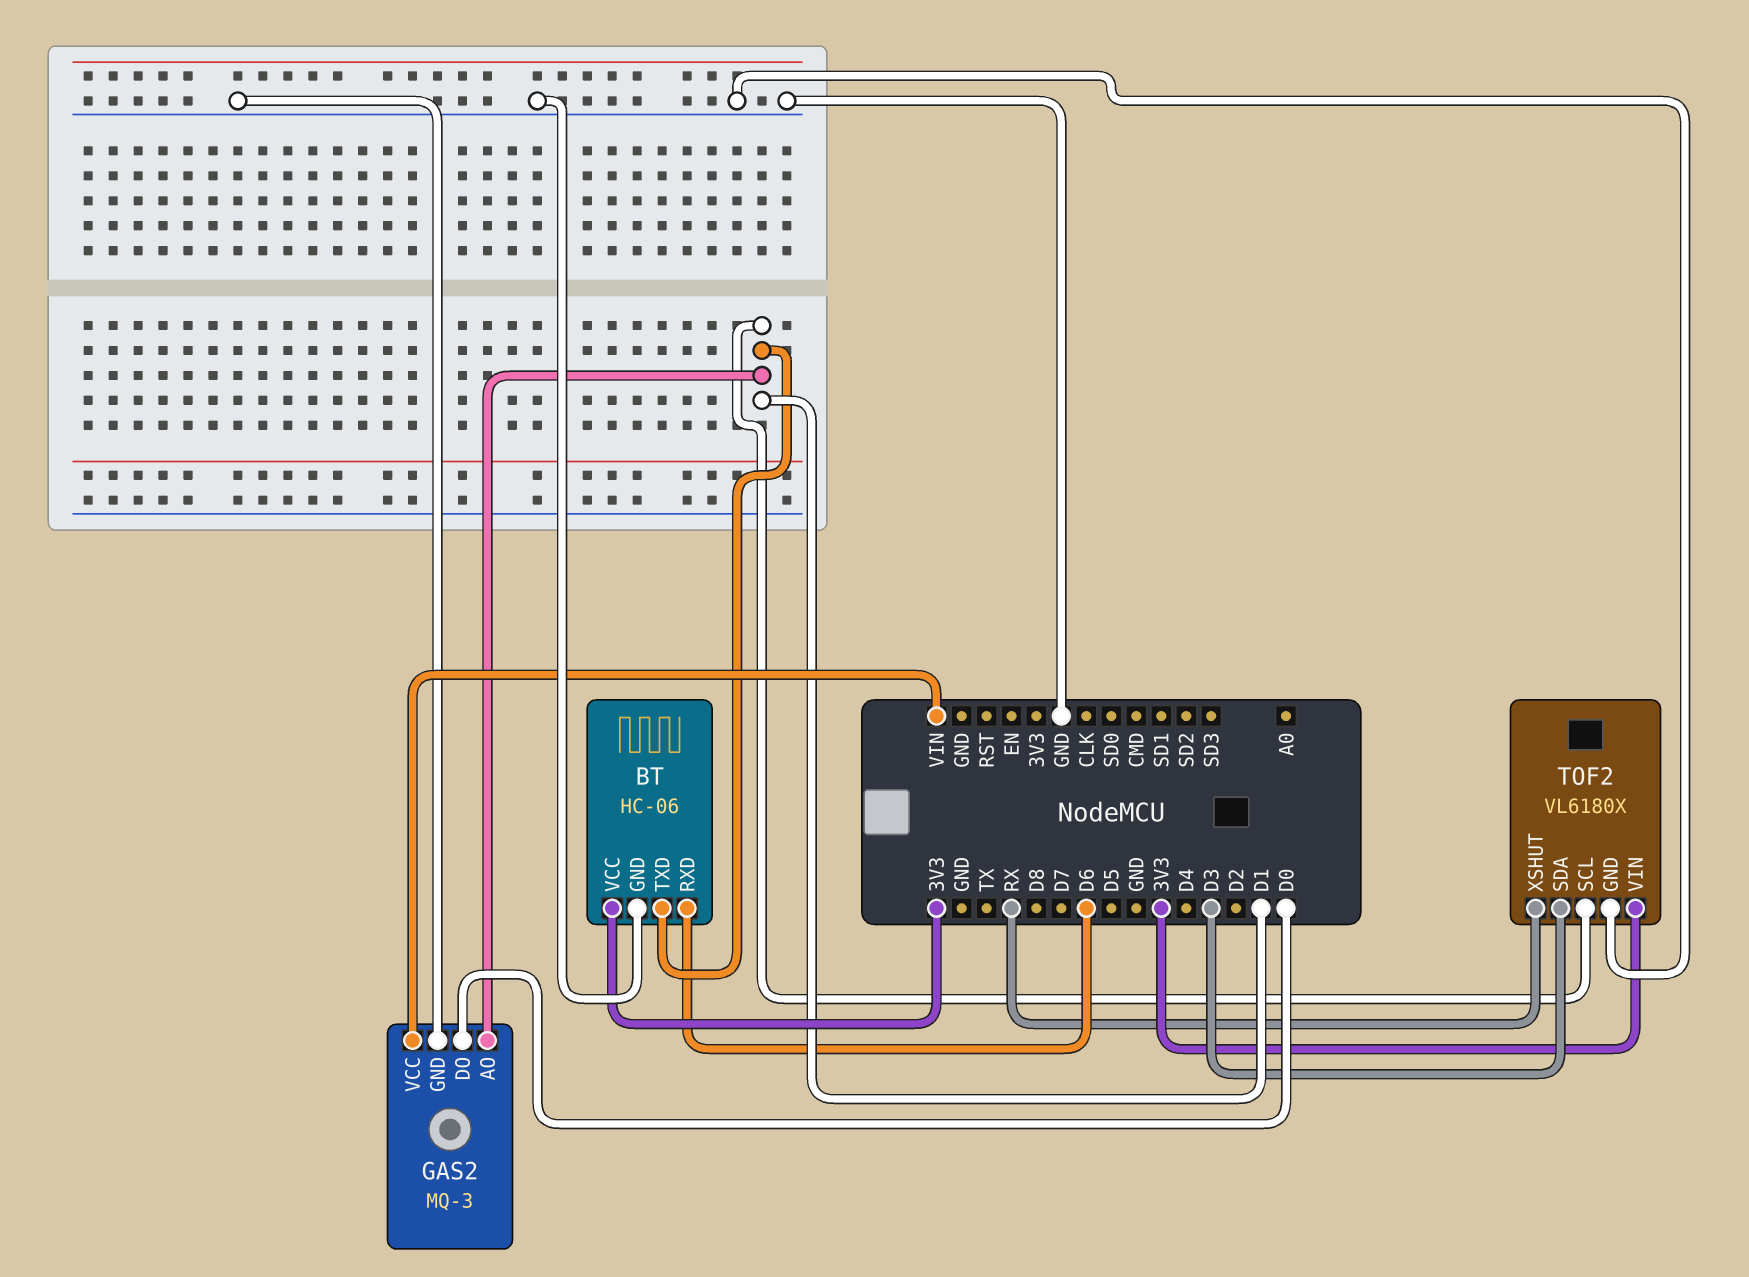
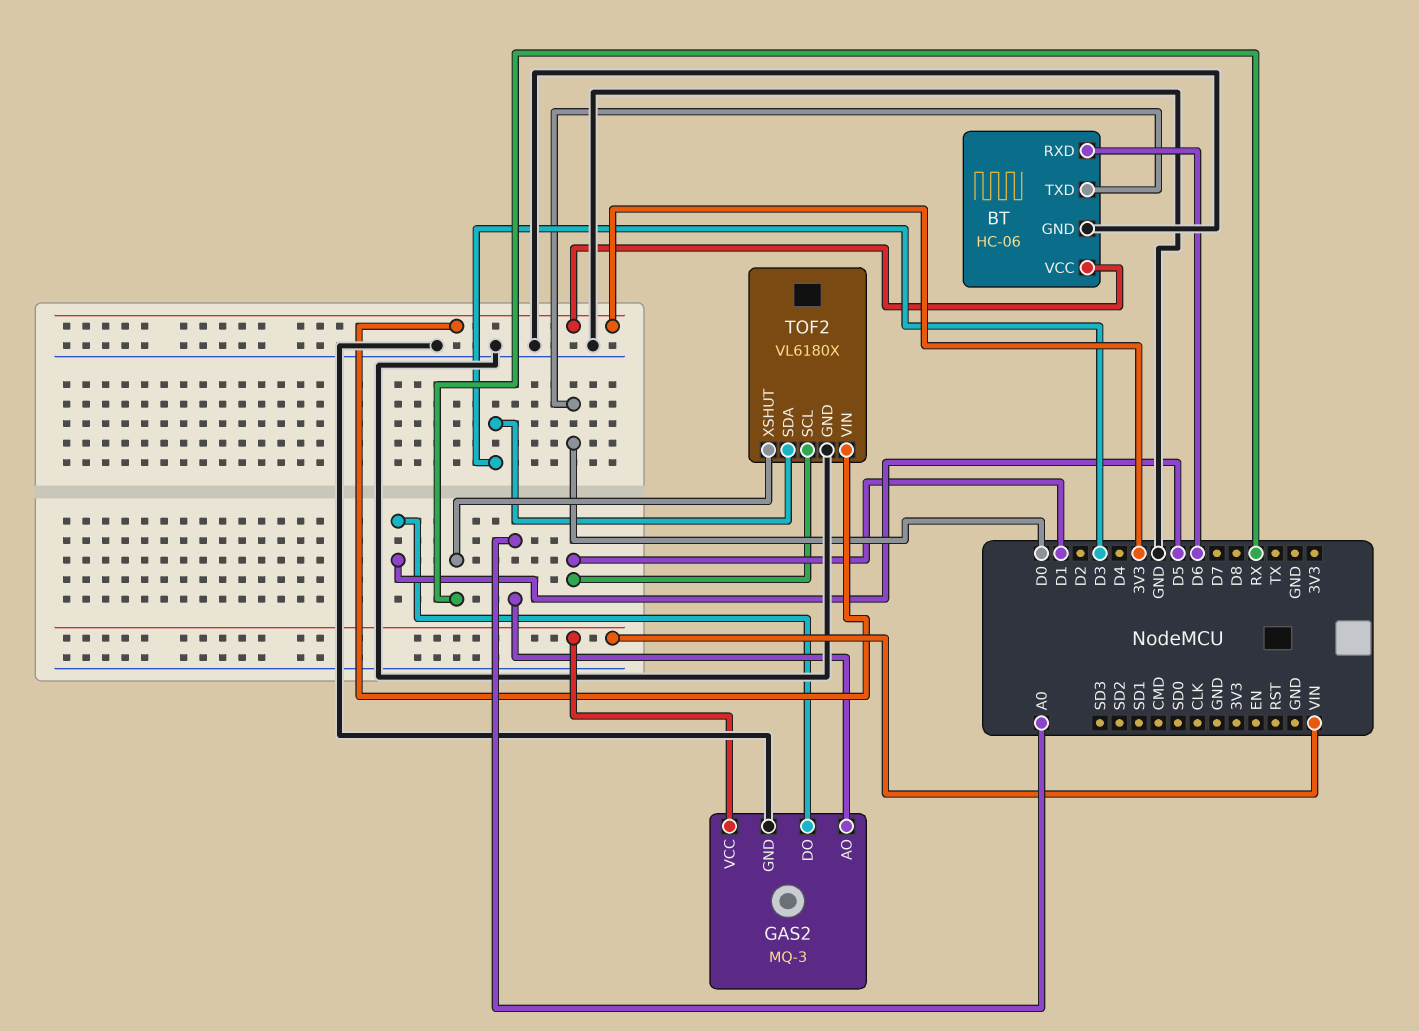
BT pin TXD: D1 -> D0
GAS2 pin AO: D1 -> A0
GAS2 pin DO: D0 -> D5

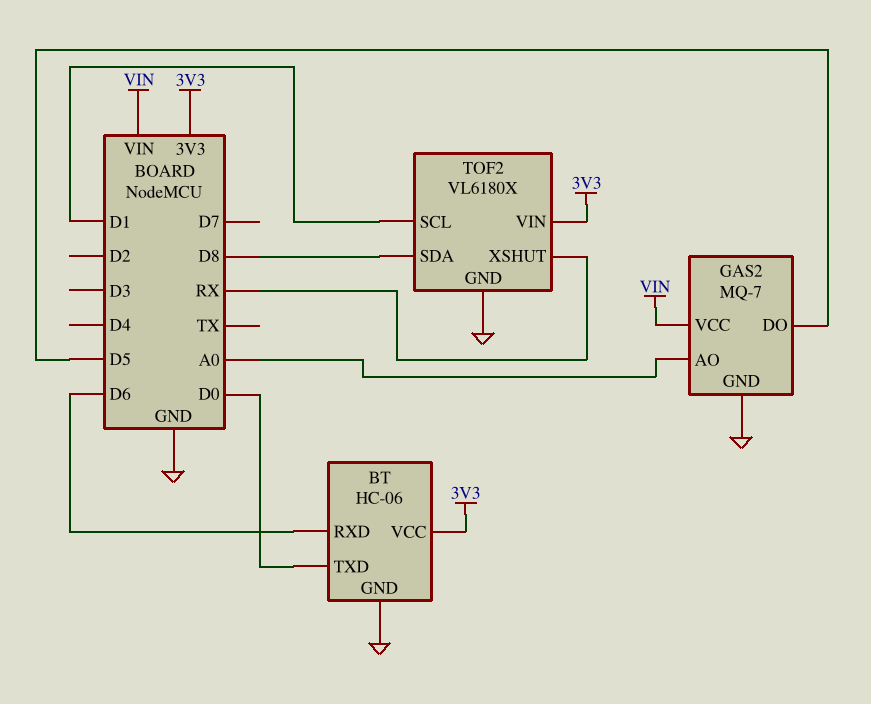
GAS2: MQ-3 -> MQ-7
TOF2 pin SDA: D3 -> D8

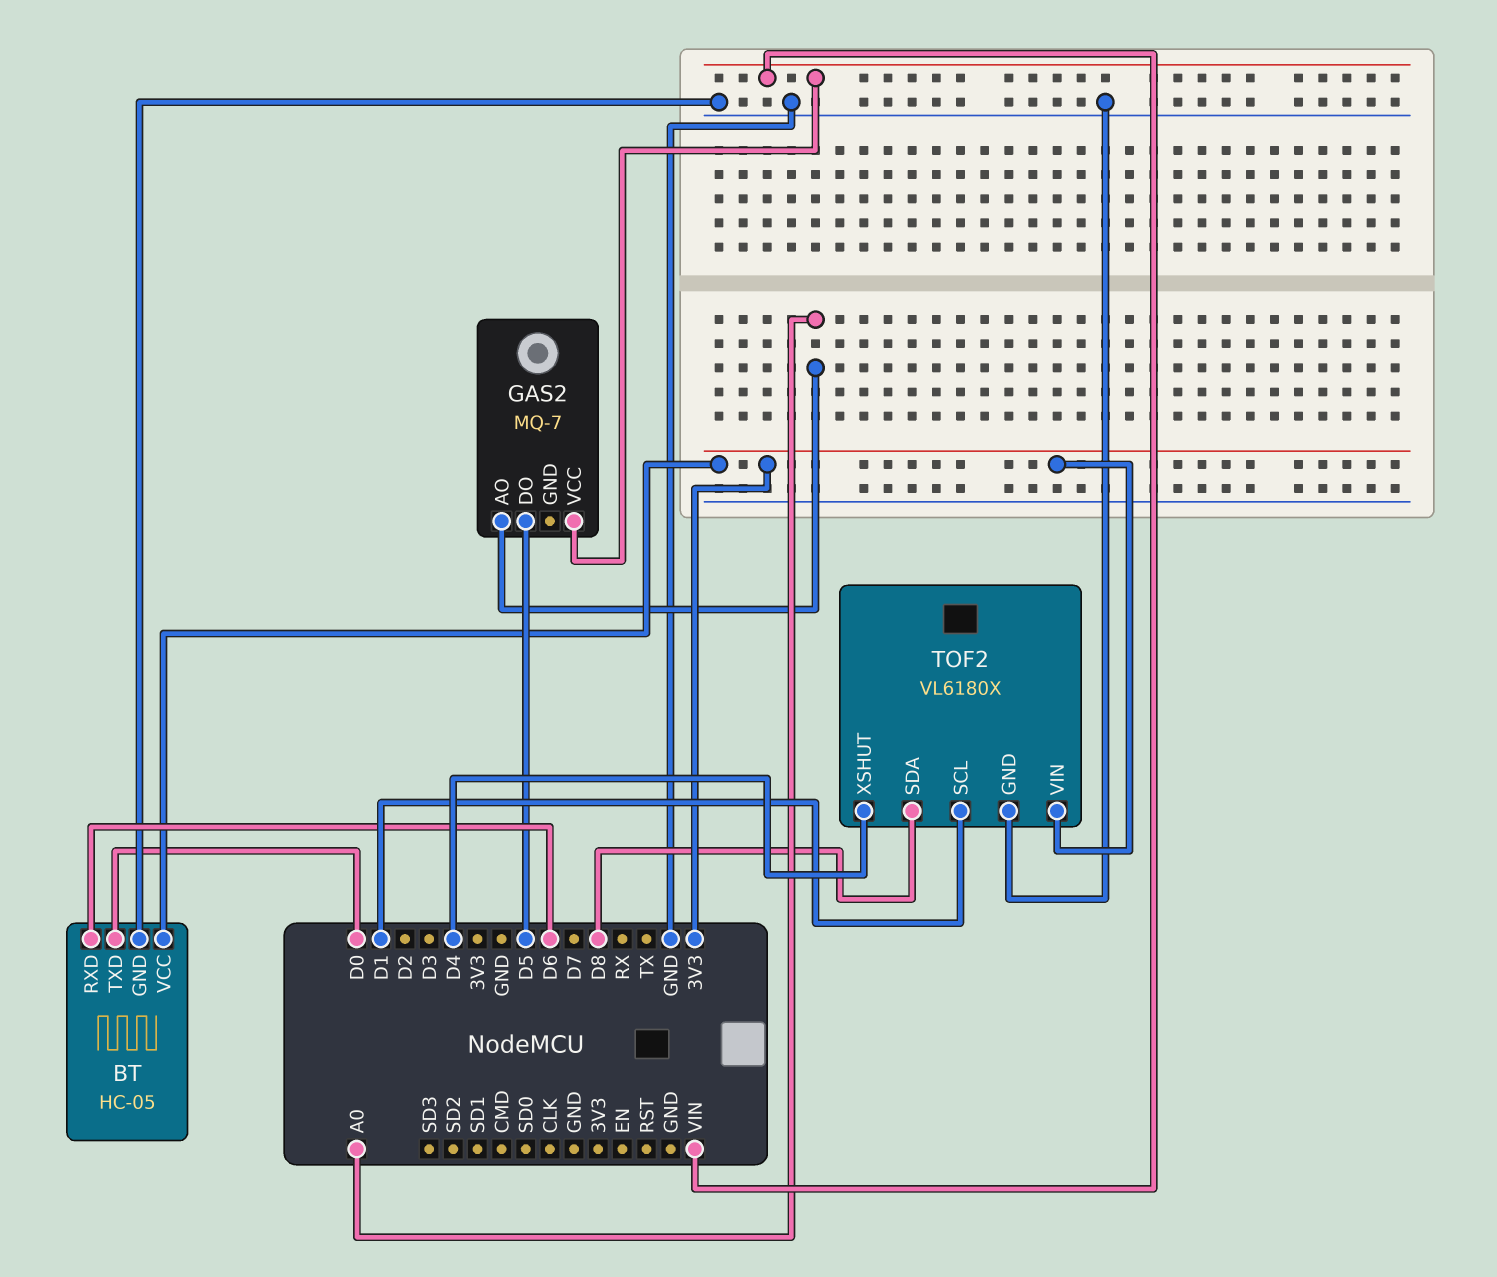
BT: HC-06 -> HC-05
GAS2 pin GND: GND -> none
TOF2 pin XSHUT: RX -> D4

